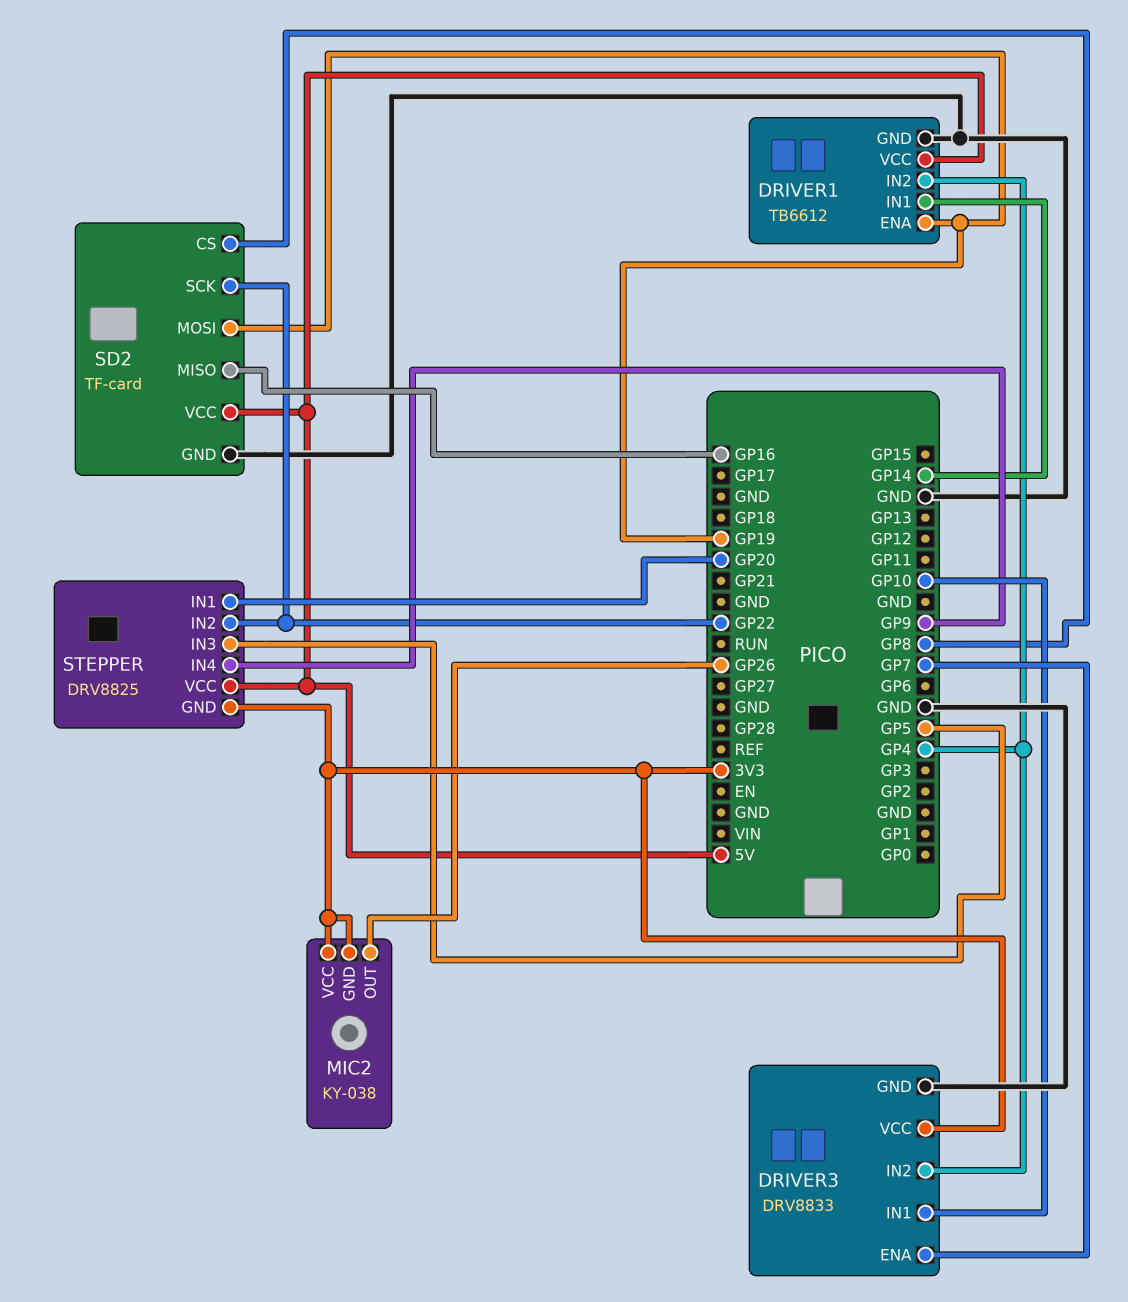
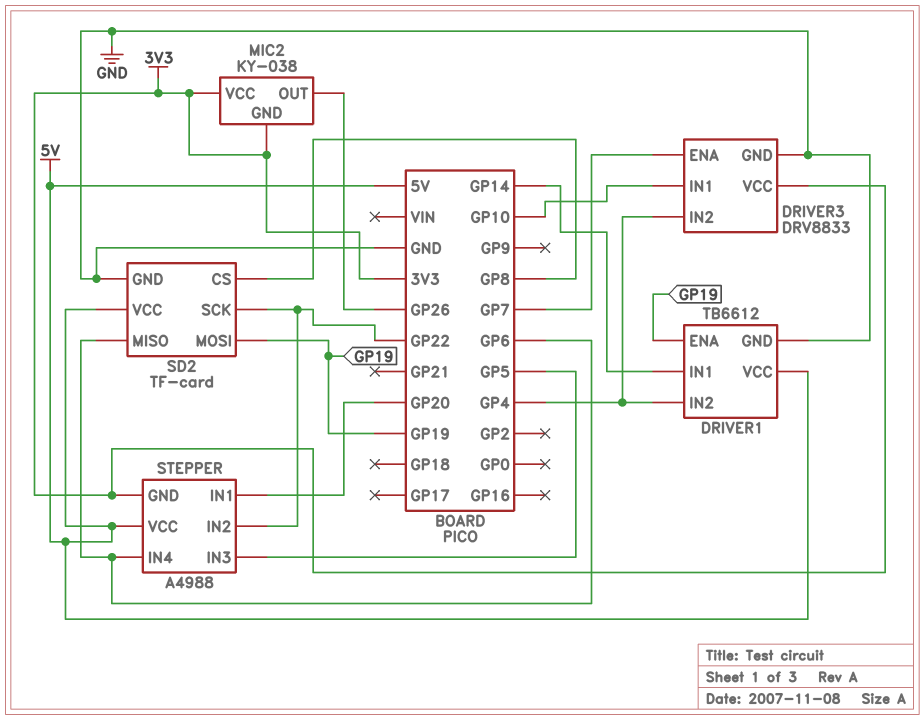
SD2 pin MISO: GP16 -> GP6
STEPPER: DRV8825 -> A4988
STEPPER pin IN4: GP9 -> GP6

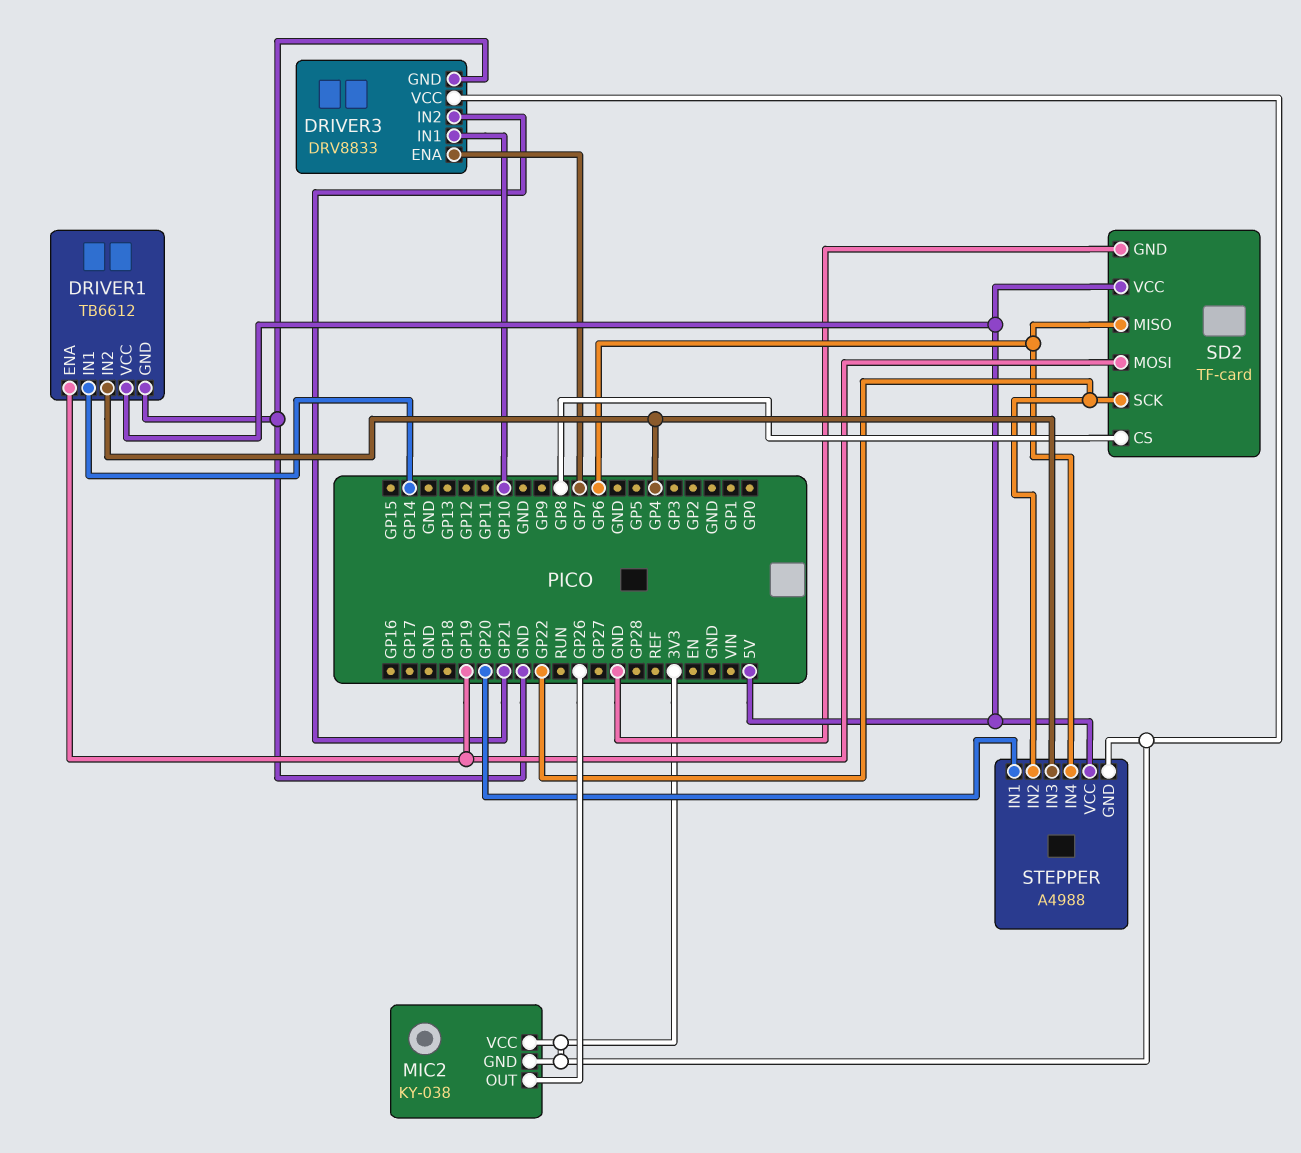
DRIVER3 pin IN2: GP4 -> GP21
STEPPER pin IN3: GP5 -> GP4

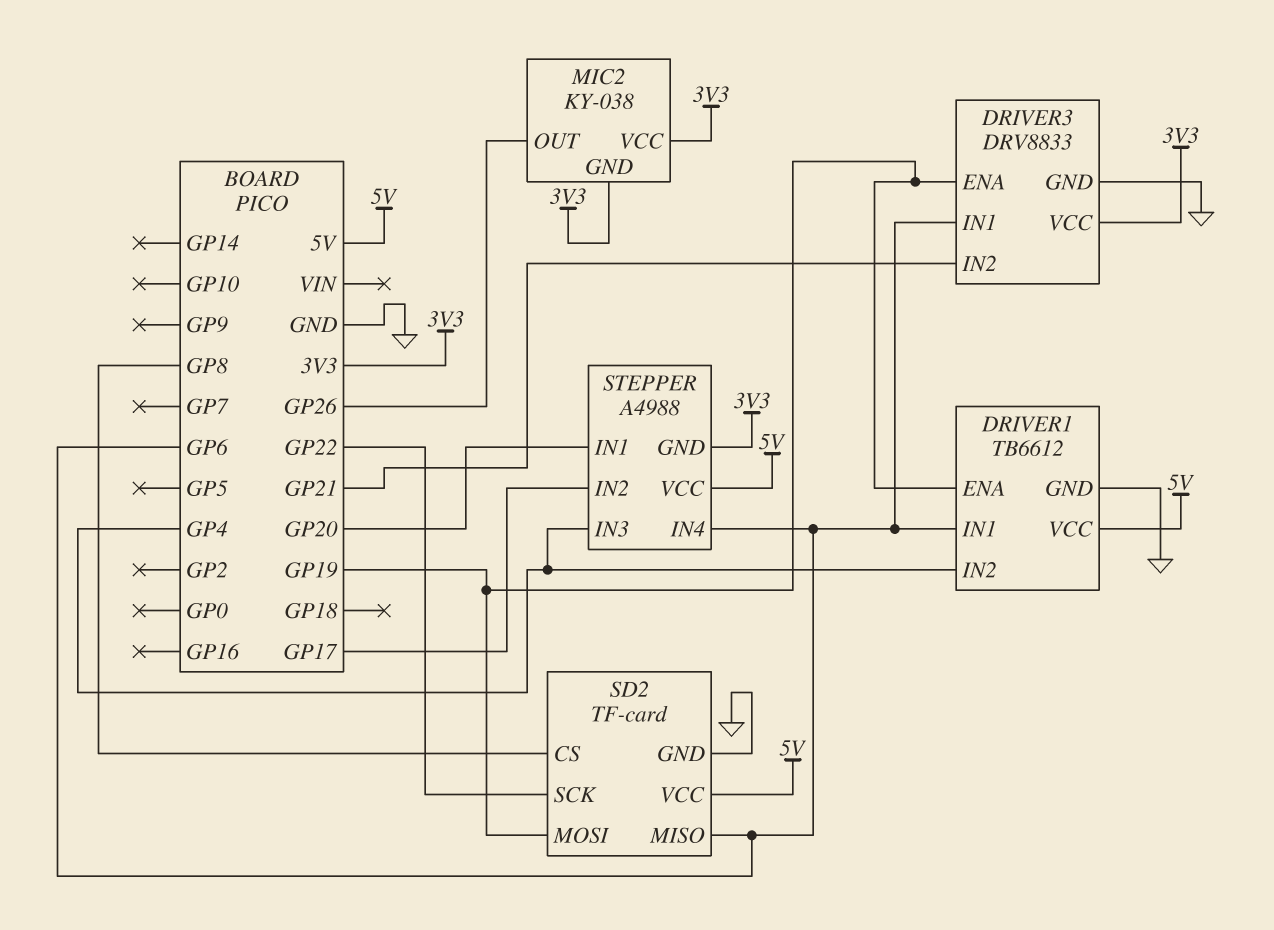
DRIVER1 pin IN1: GP14 -> GP6
DRIVER3 pin ENA: GP7 -> GP19
DRIVER3 pin IN1: GP10 -> GP6
STEPPER pin IN2: GP22 -> GP17

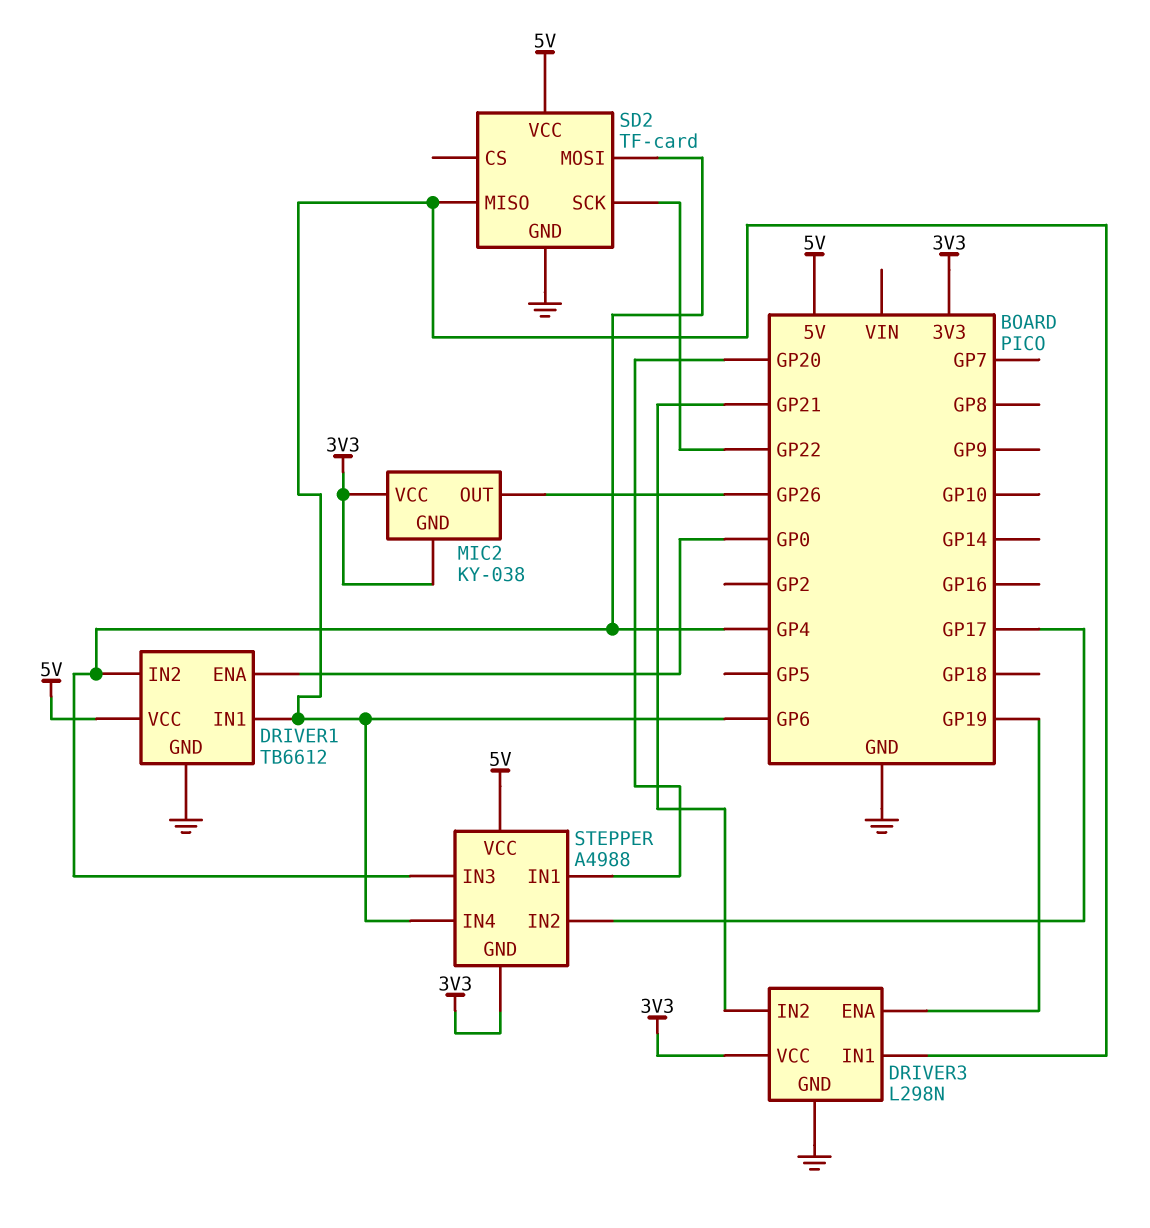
DRIVER1 pin ENA: GP19 -> GP0
DRIVER3: DRV8833 -> L298N
SD2 pin CS: GP8 -> none
SD2 pin MOSI: GP19 -> GP4

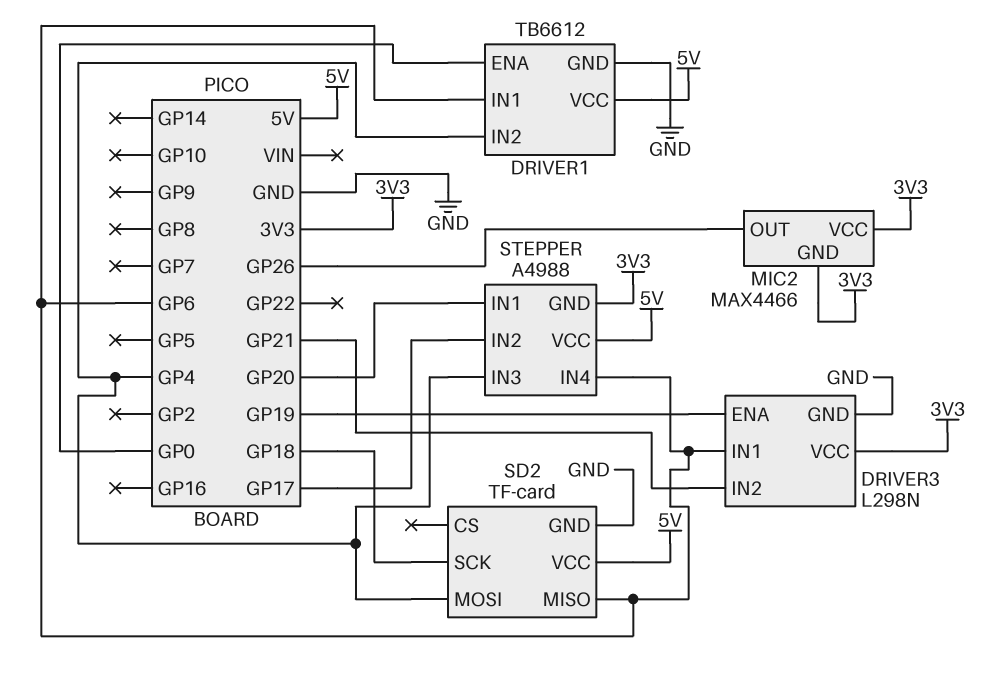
MIC2: KY-038 -> MAX4466
SD2 pin SCK: GP22 -> GP18

